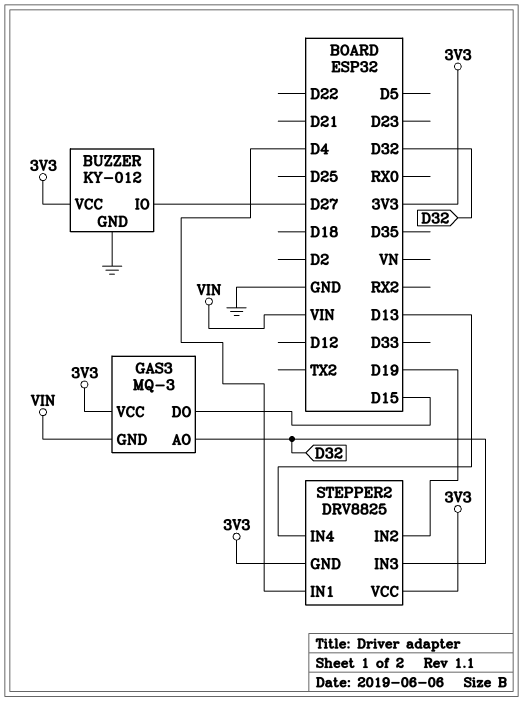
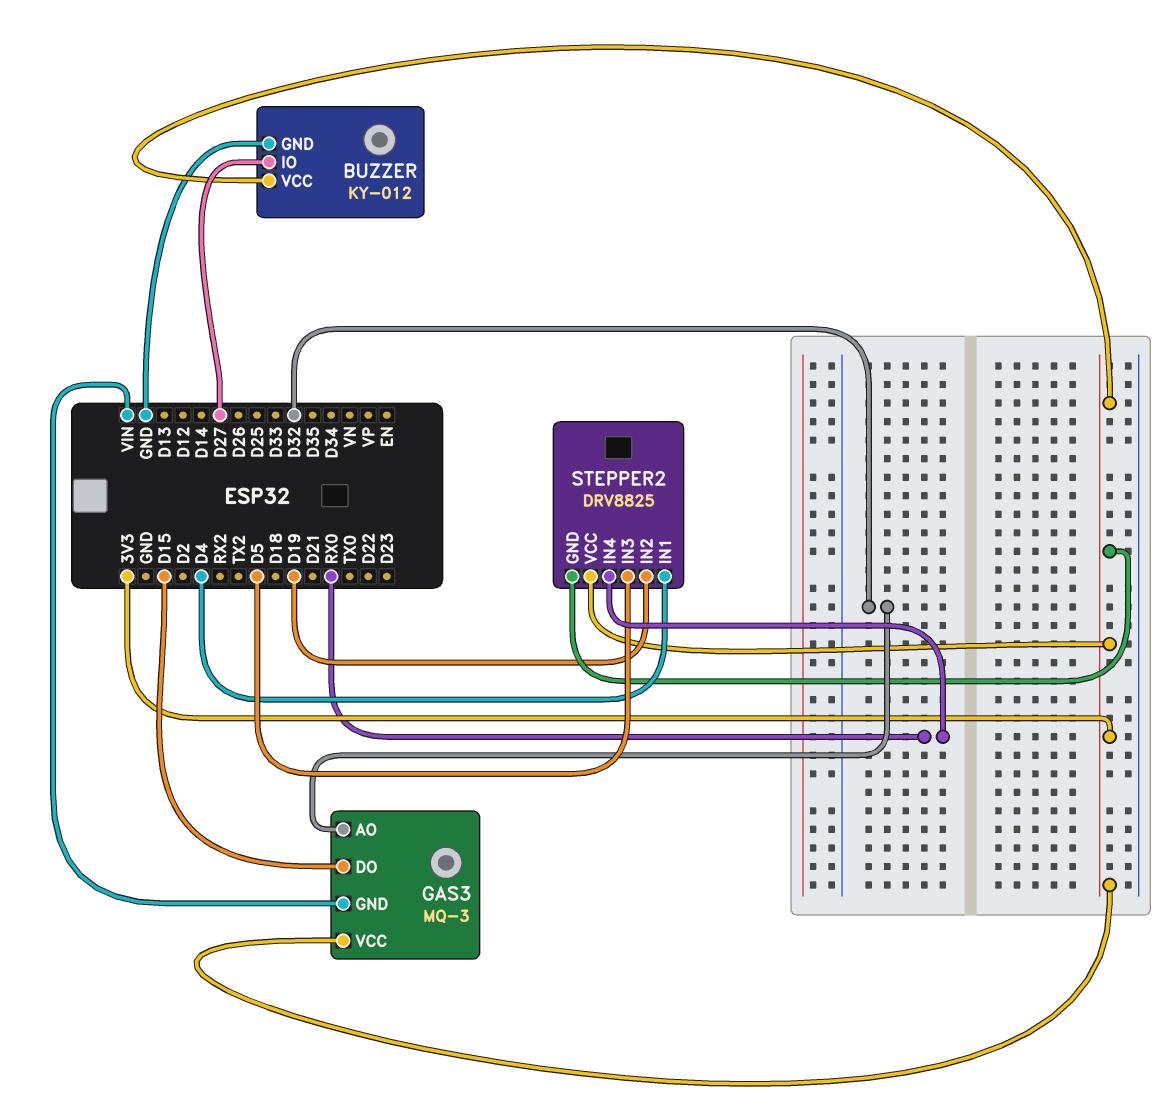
STEPPER2 pin IN3: D32 -> D5
STEPPER2 pin IN4: D13 -> RX0

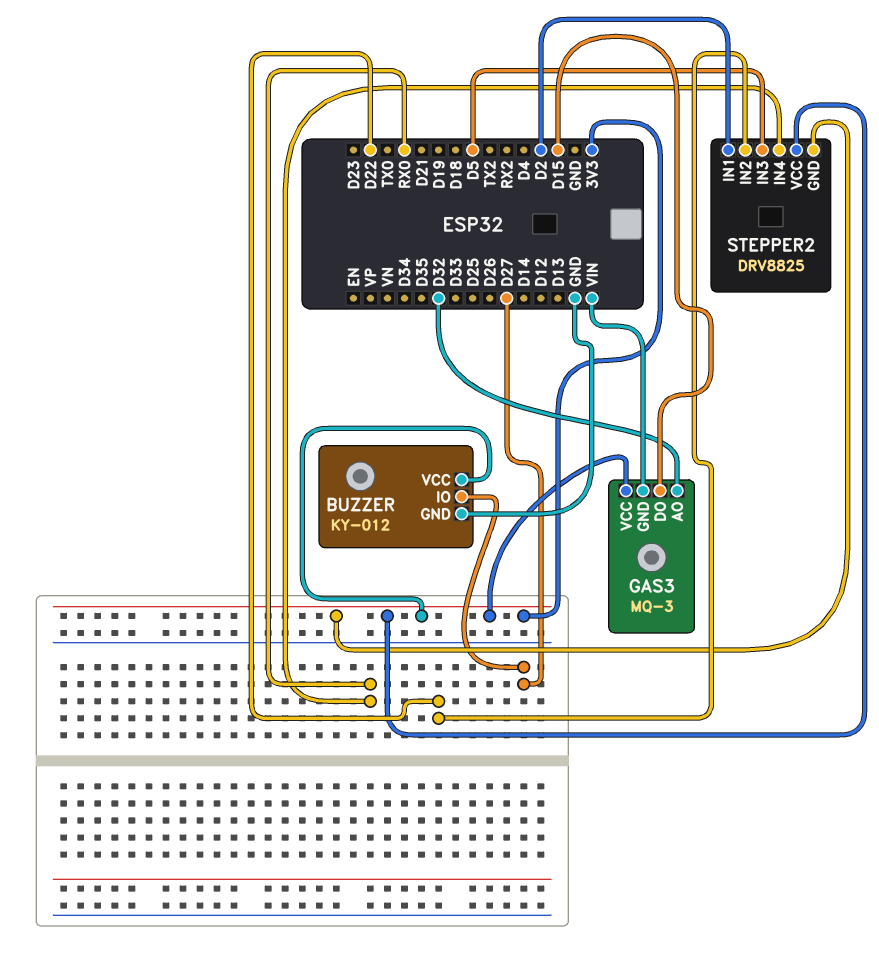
STEPPER2 pin IN1: D4 -> D2
STEPPER2 pin IN2: D19 -> D22

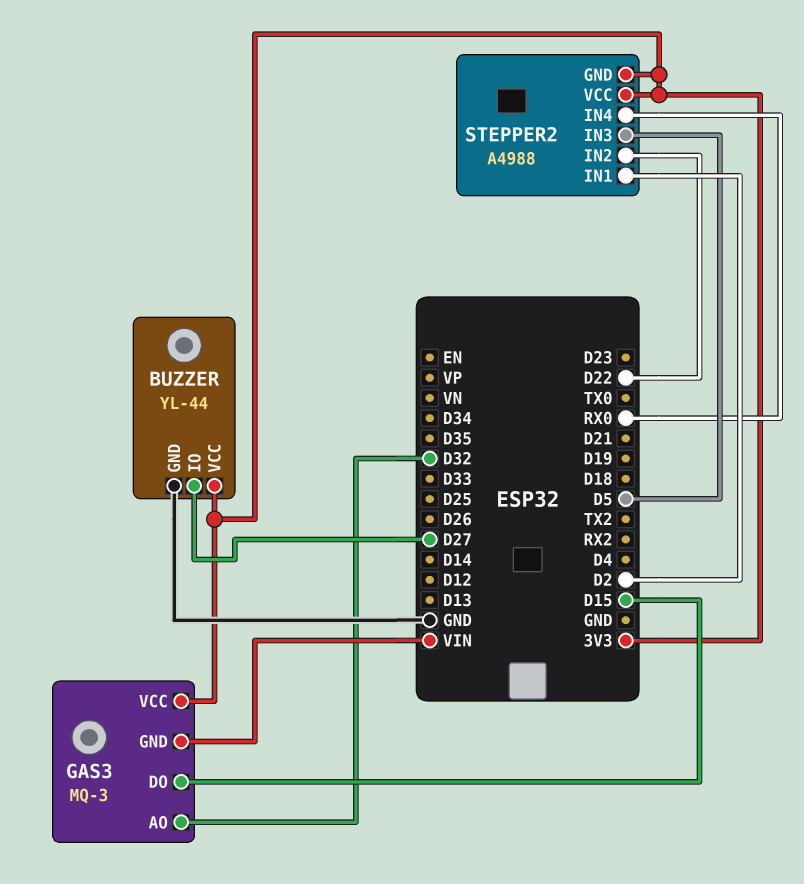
BUZZER: KY-012 -> YL-44
STEPPER2: DRV8825 -> A4988

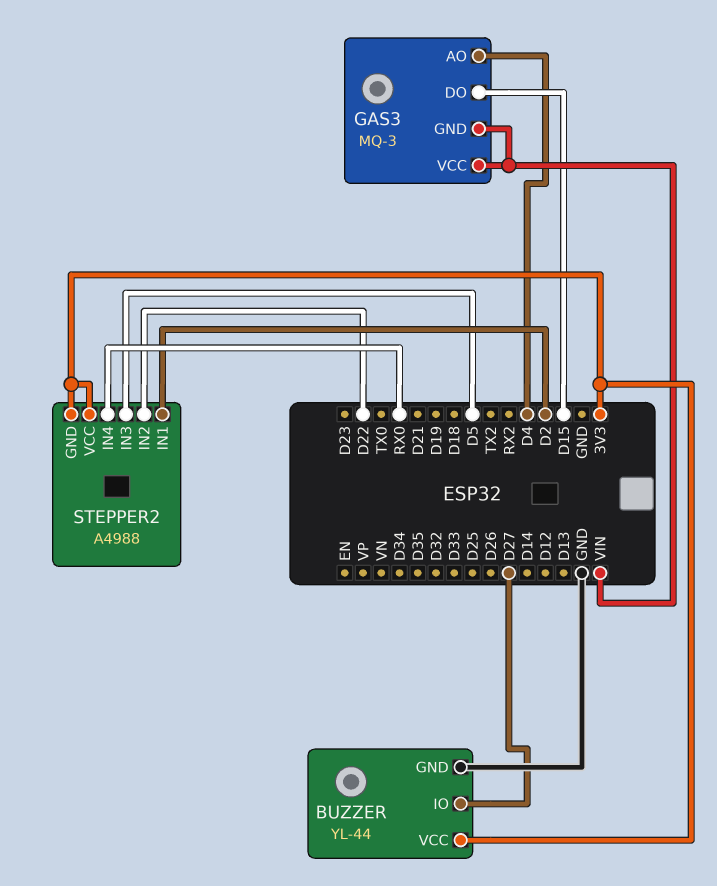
GAS3 pin AO: D32 -> D4
GAS3 pin VCC: 3V3 -> VIN

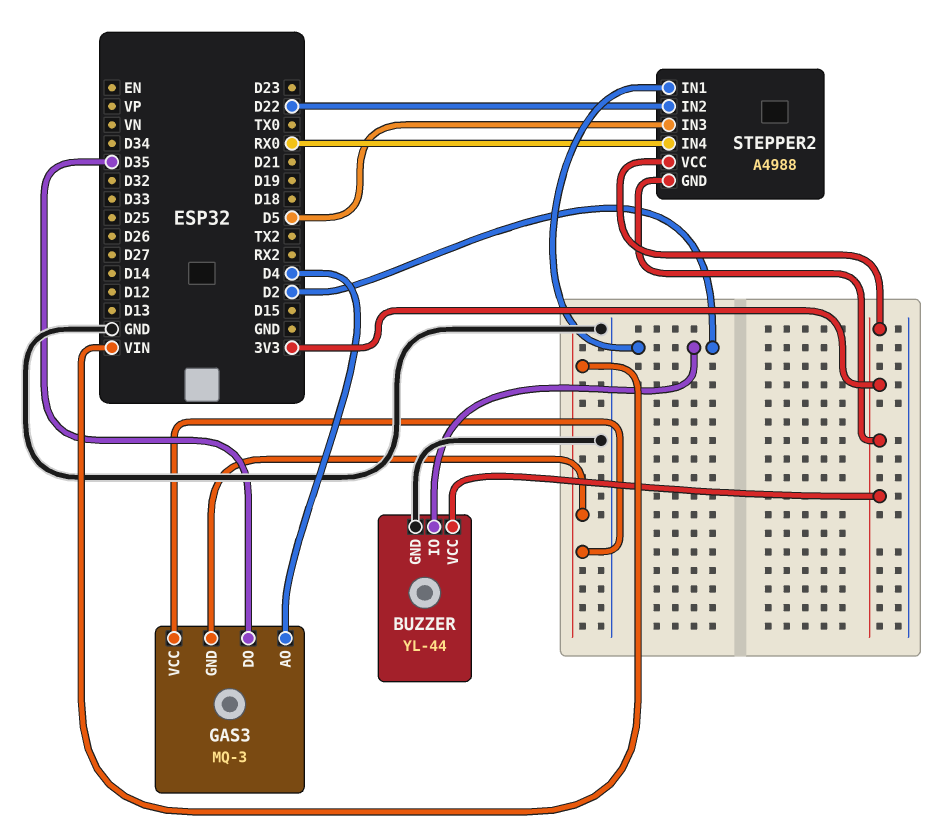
BUZZER pin IO: D27 -> D2
GAS3 pin DO: D15 -> D35

